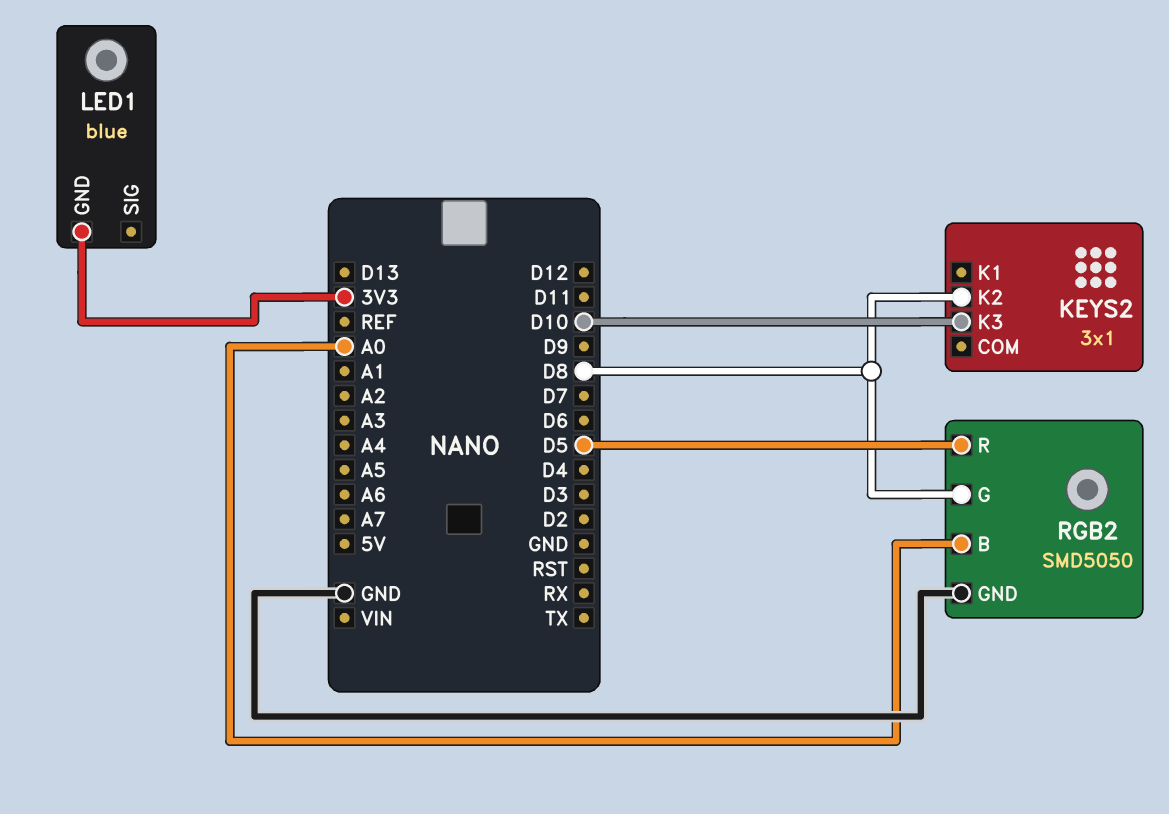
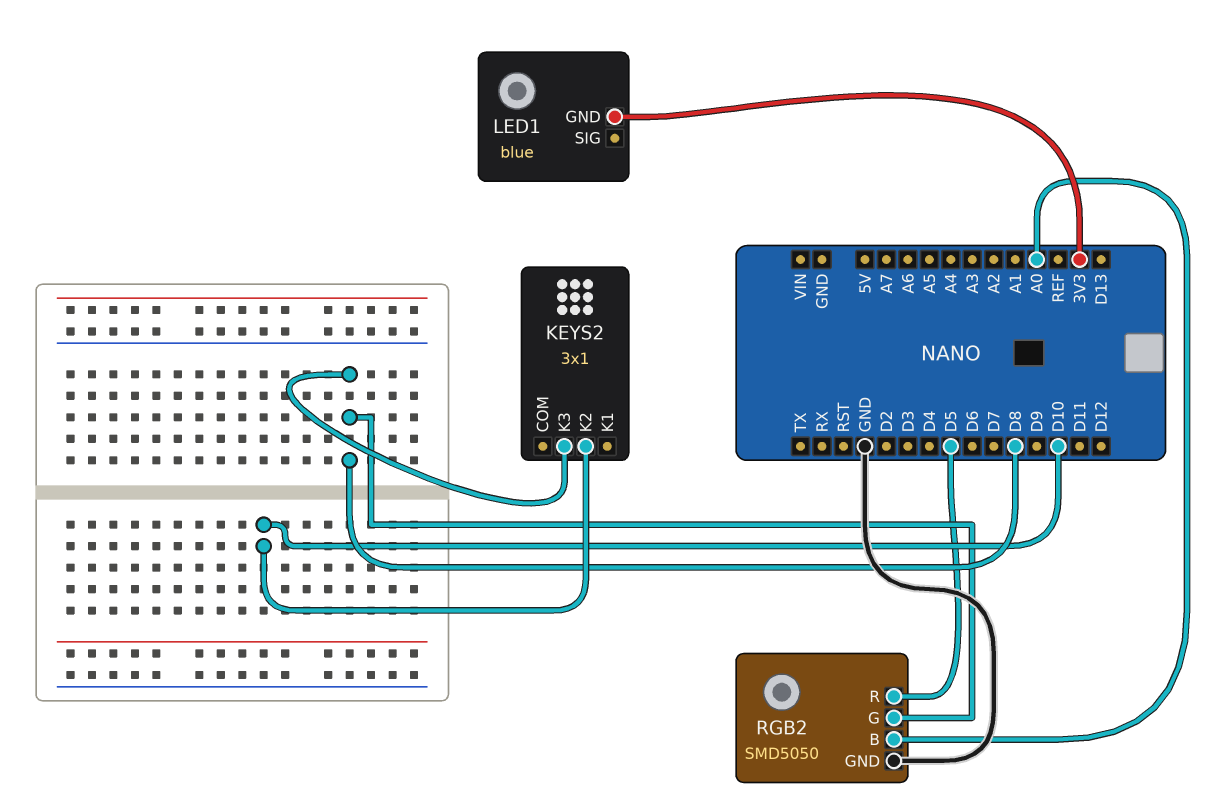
KEYS2 pin K2: D8 -> D10
KEYS2 pin K3: D10 -> D8

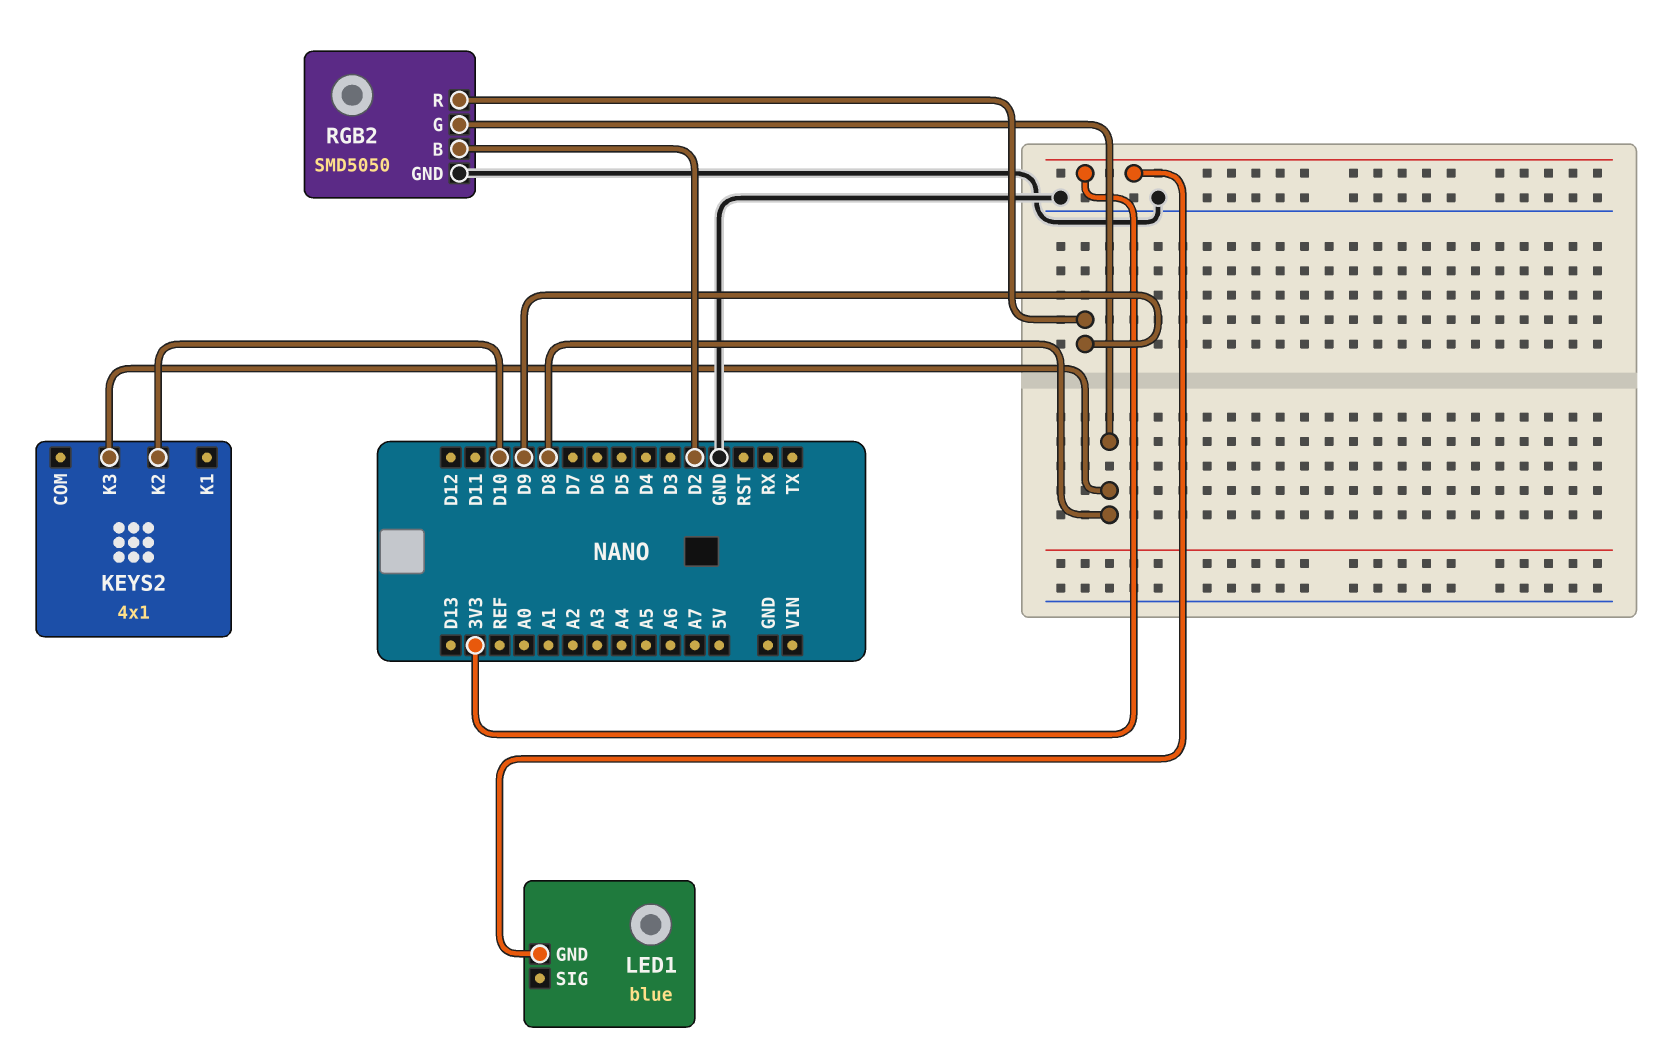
KEYS2: 3x1 -> 4x1
RGB2 pin B: A0 -> D2
RGB2 pin R: D5 -> D9

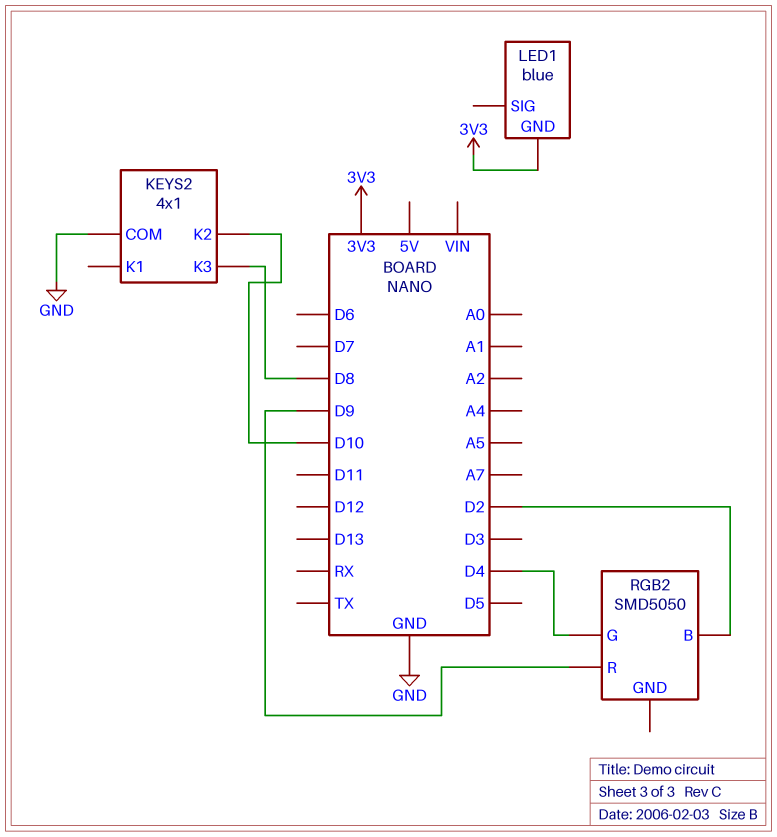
KEYS2 pin COM: none -> GND
RGB2 pin G: D8 -> D4
RGB2 pin GND: GND -> none

